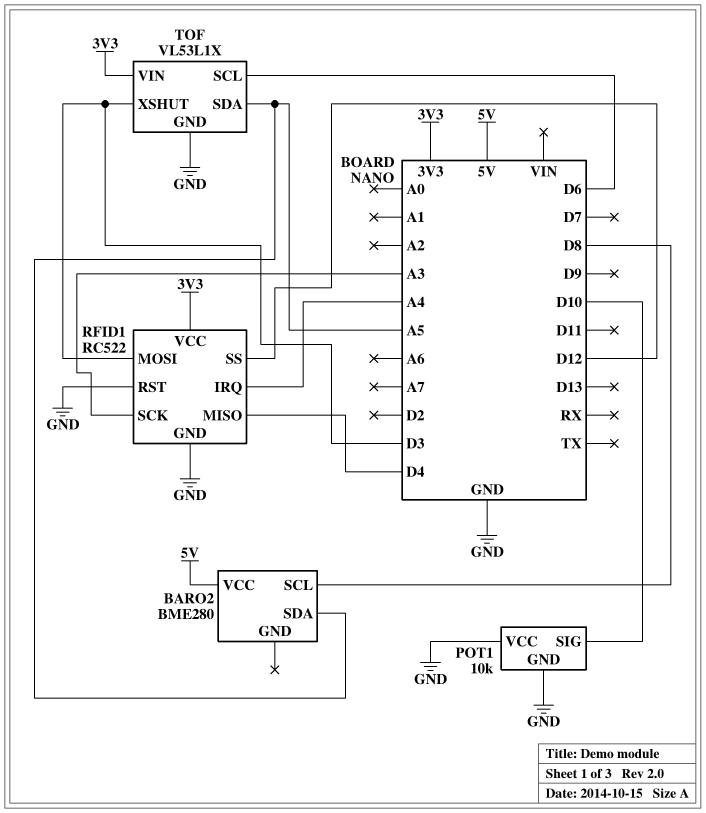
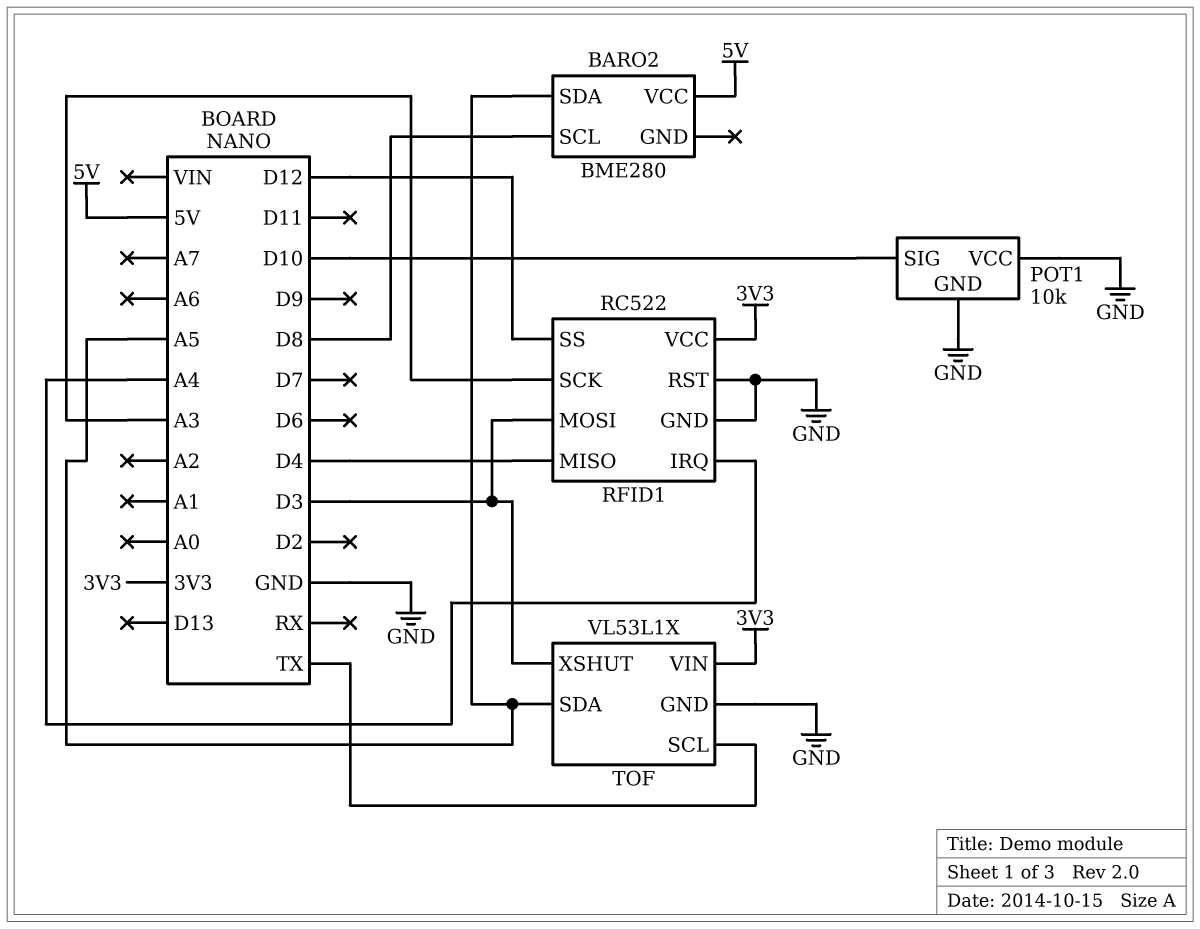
TOF pin SCL: D6 -> TX

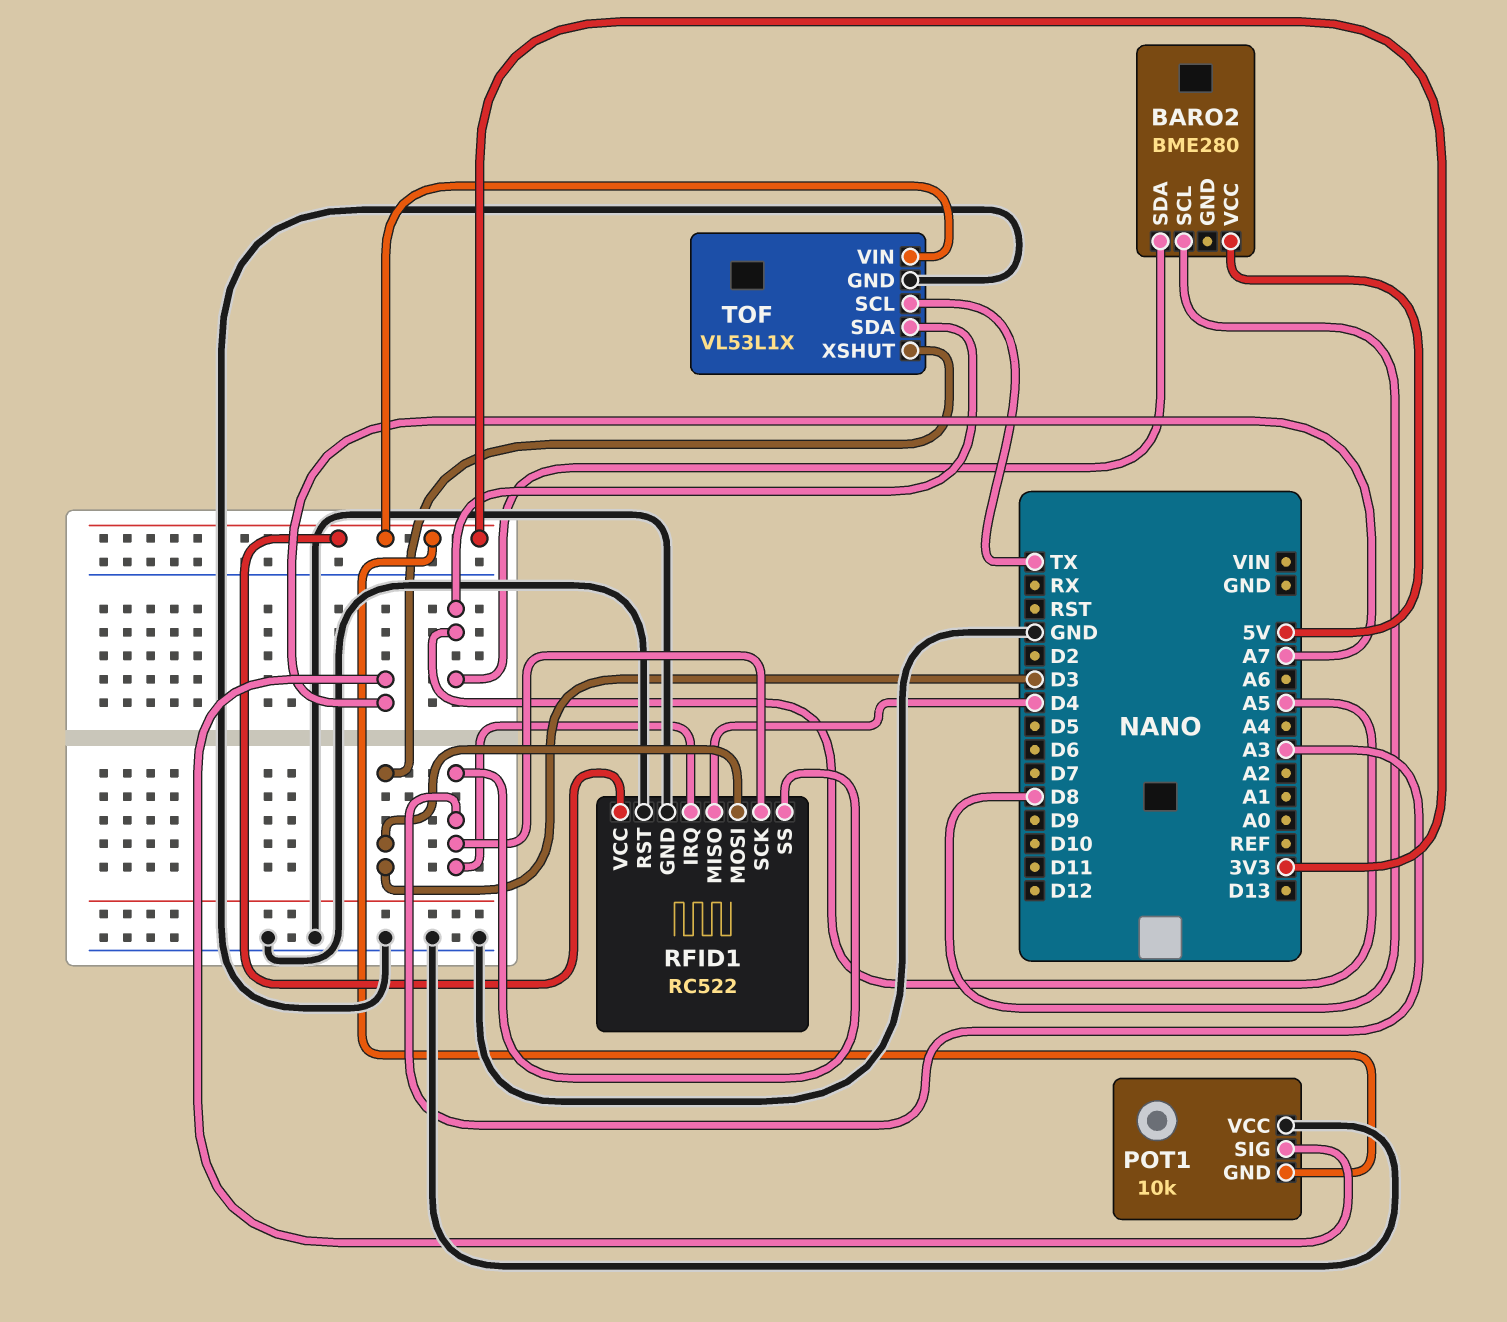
POT1 pin GND: GND -> 3V3
POT1 pin SIG: D10 -> A7
RFID1 pin IRQ: A4 -> A3
RFID1 pin SS: D12 -> A3

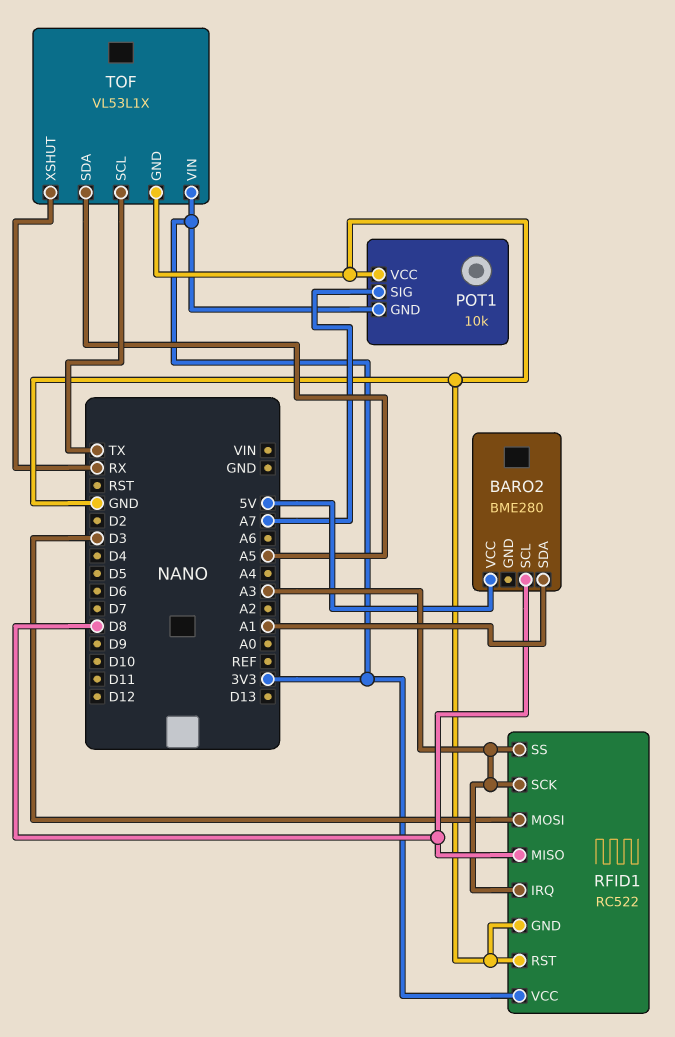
BARO2 pin SDA: A5 -> A1
RFID1 pin MISO: D4 -> D8
TOF pin XSHUT: D3 -> RX

